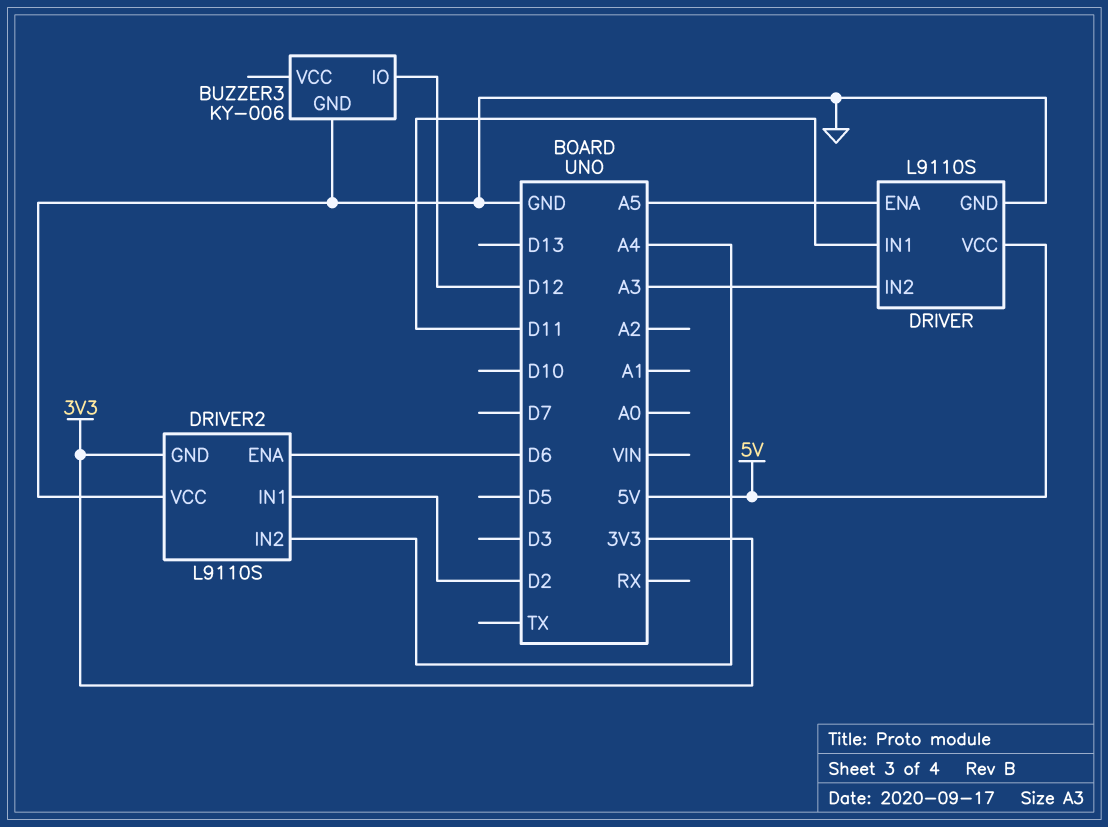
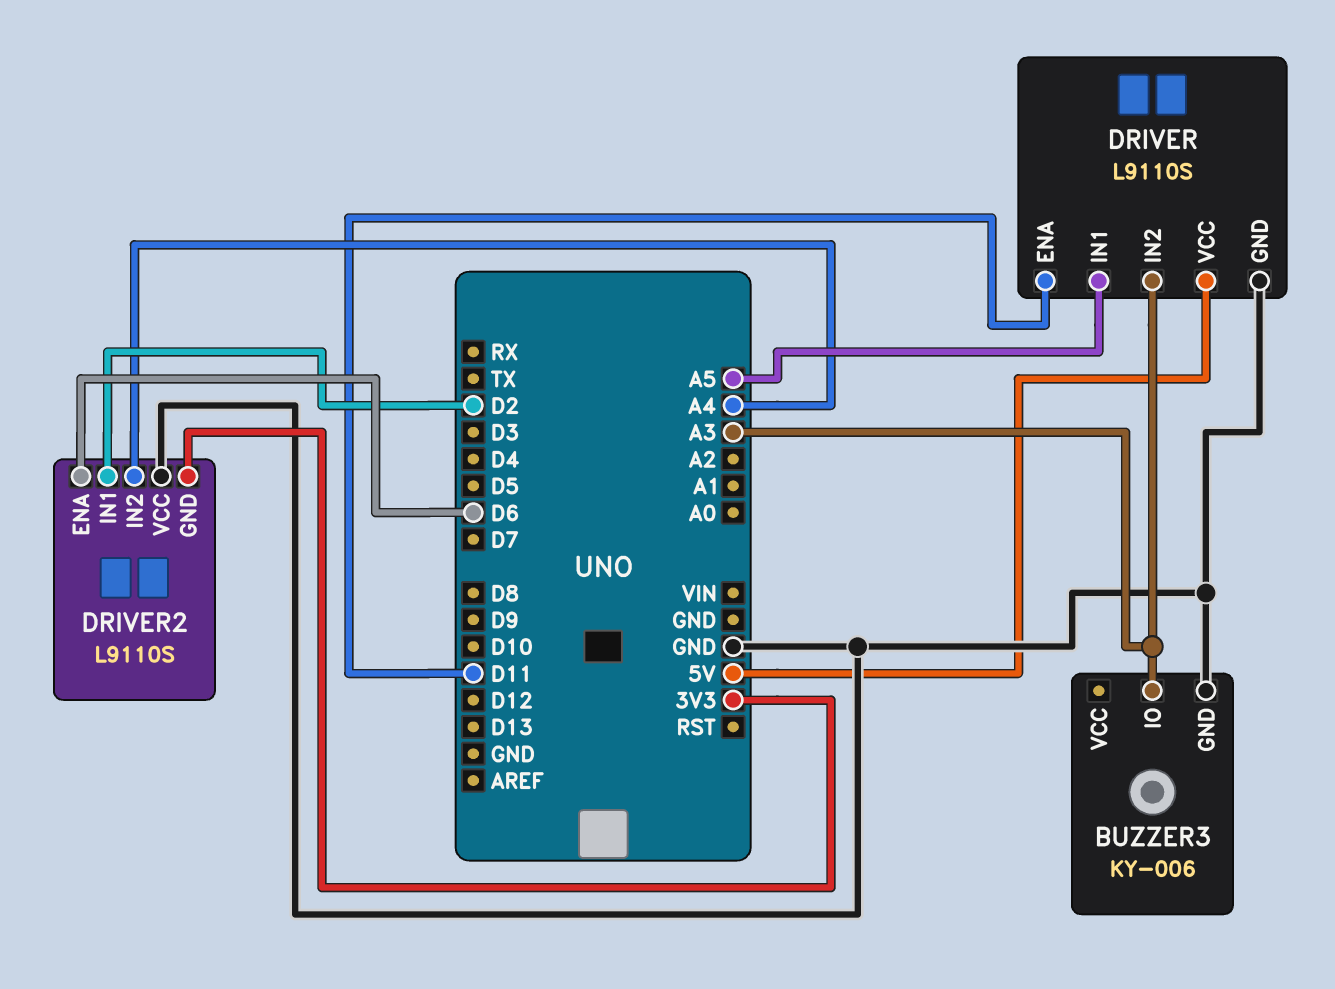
BUZZER3 pin IO: D12 -> A3
DRIVER pin ENA: A5 -> D11
DRIVER pin IN1: D11 -> A5

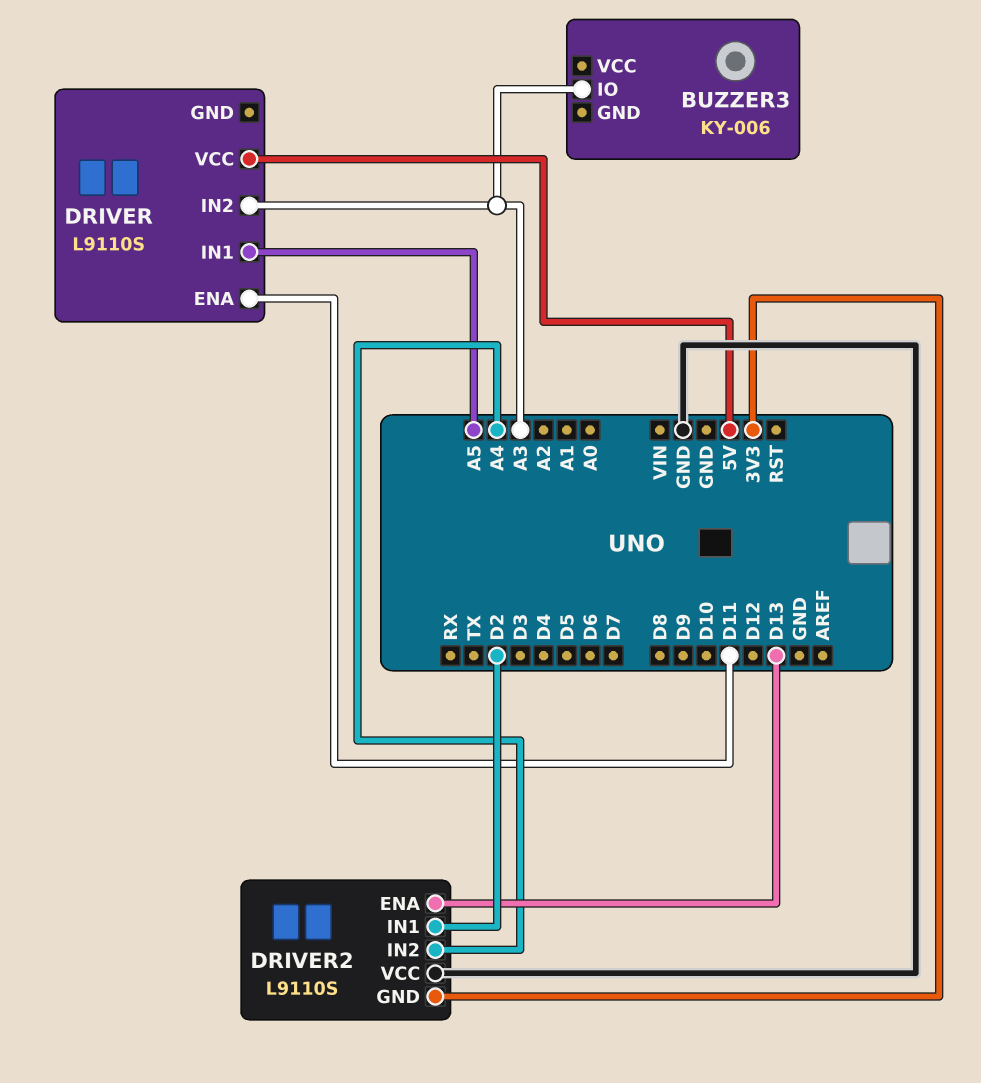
BUZZER3 pin GND: GND -> none
DRIVER pin GND: GND -> none
DRIVER2 pin ENA: D6 -> D13

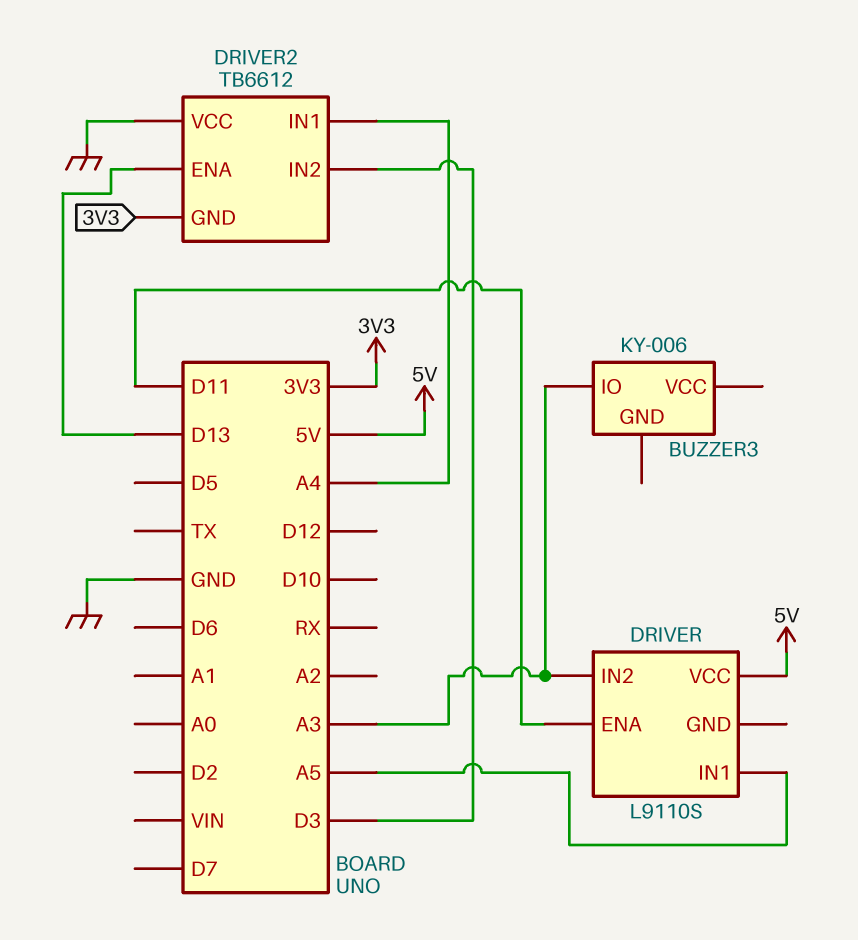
DRIVER2: L9110S -> TB6612
DRIVER2 pin IN1: D2 -> A4
DRIVER2 pin IN2: A4 -> D3

